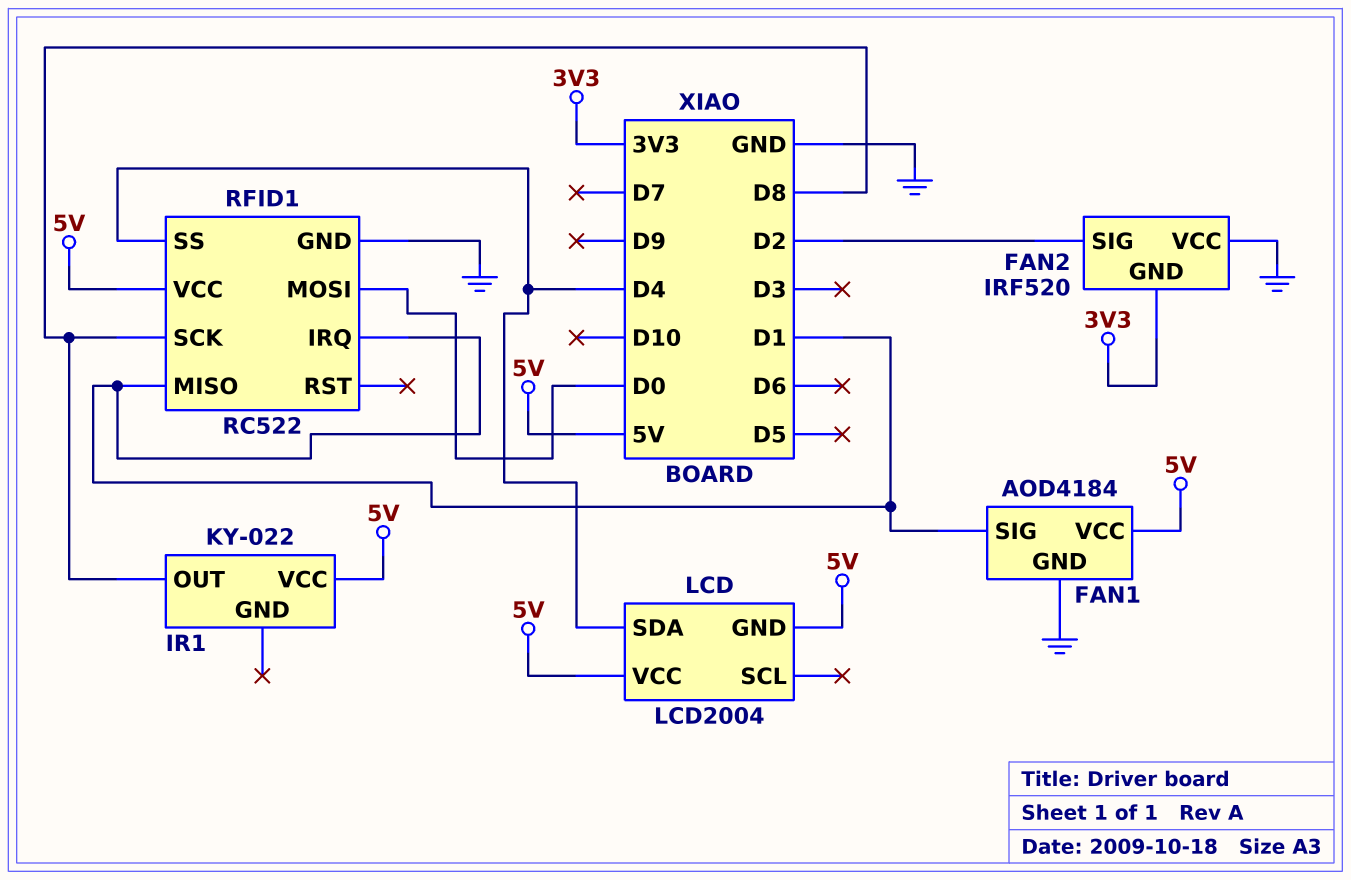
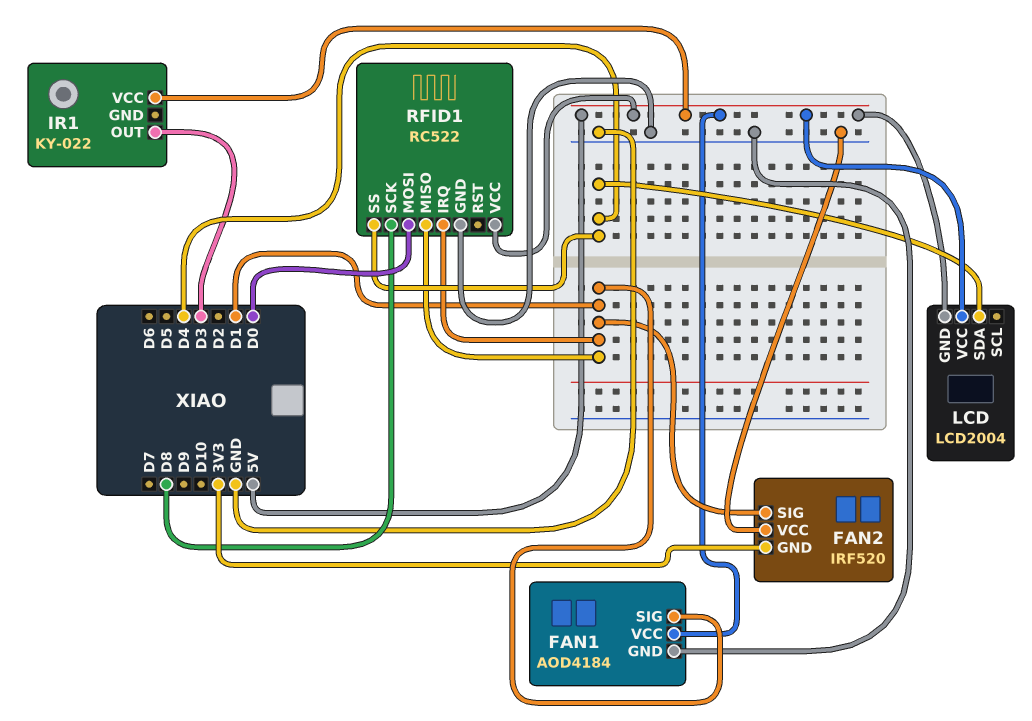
FAN2 pin SIG: D2 -> D1
IR1 pin OUT: D8 -> D3

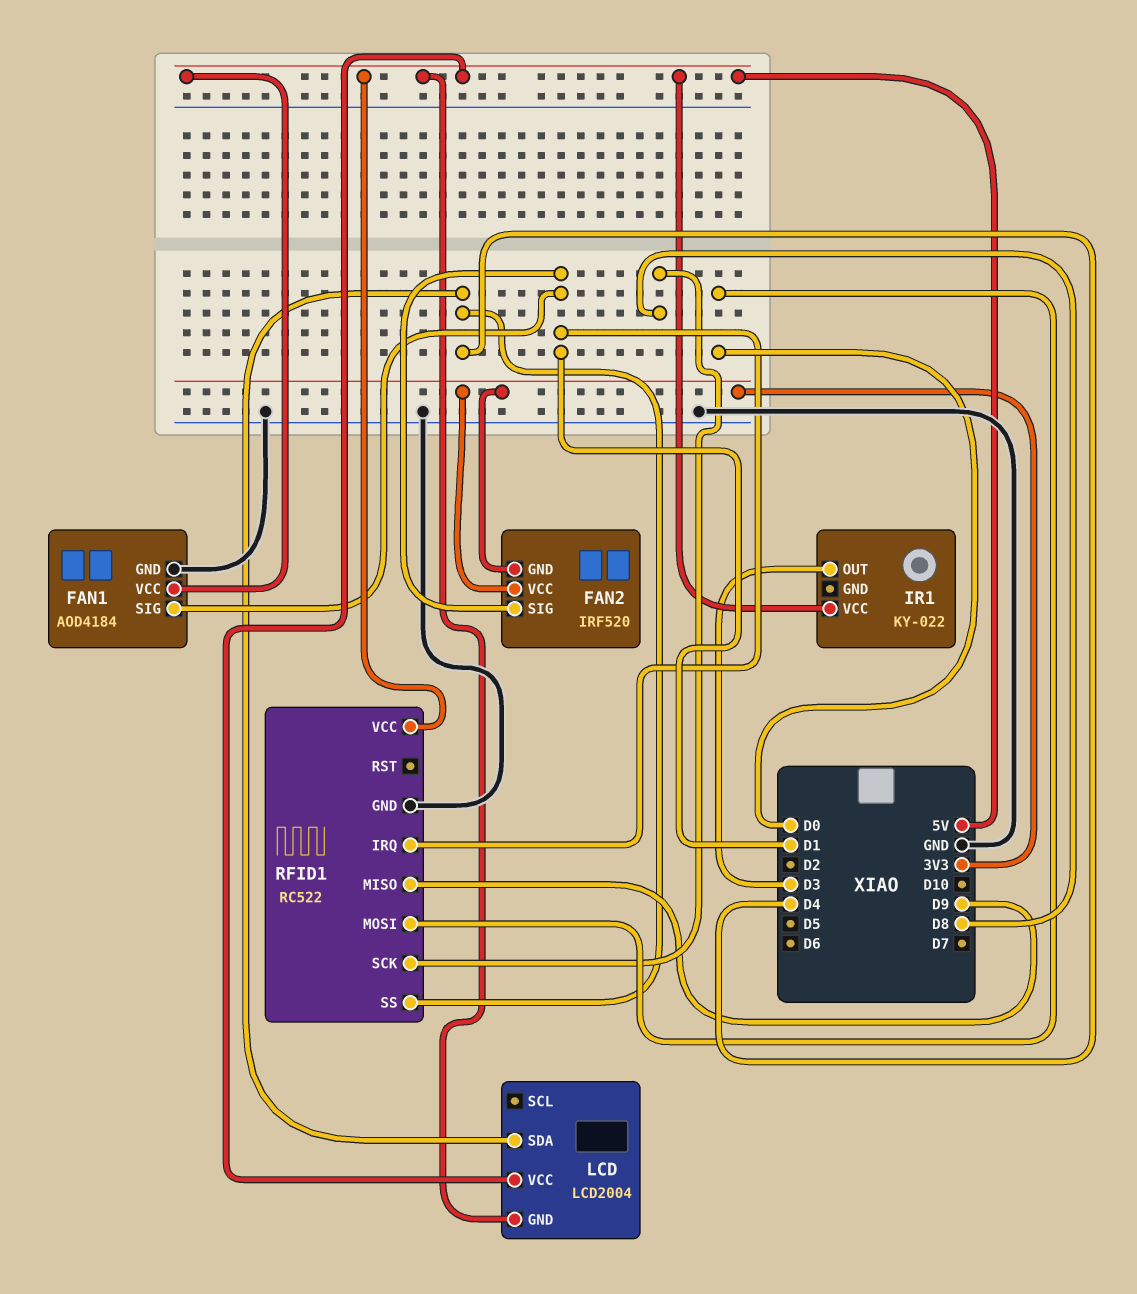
FAN2 pin VCC: GND -> 3V3
RFID1 pin MISO: D1 -> D9

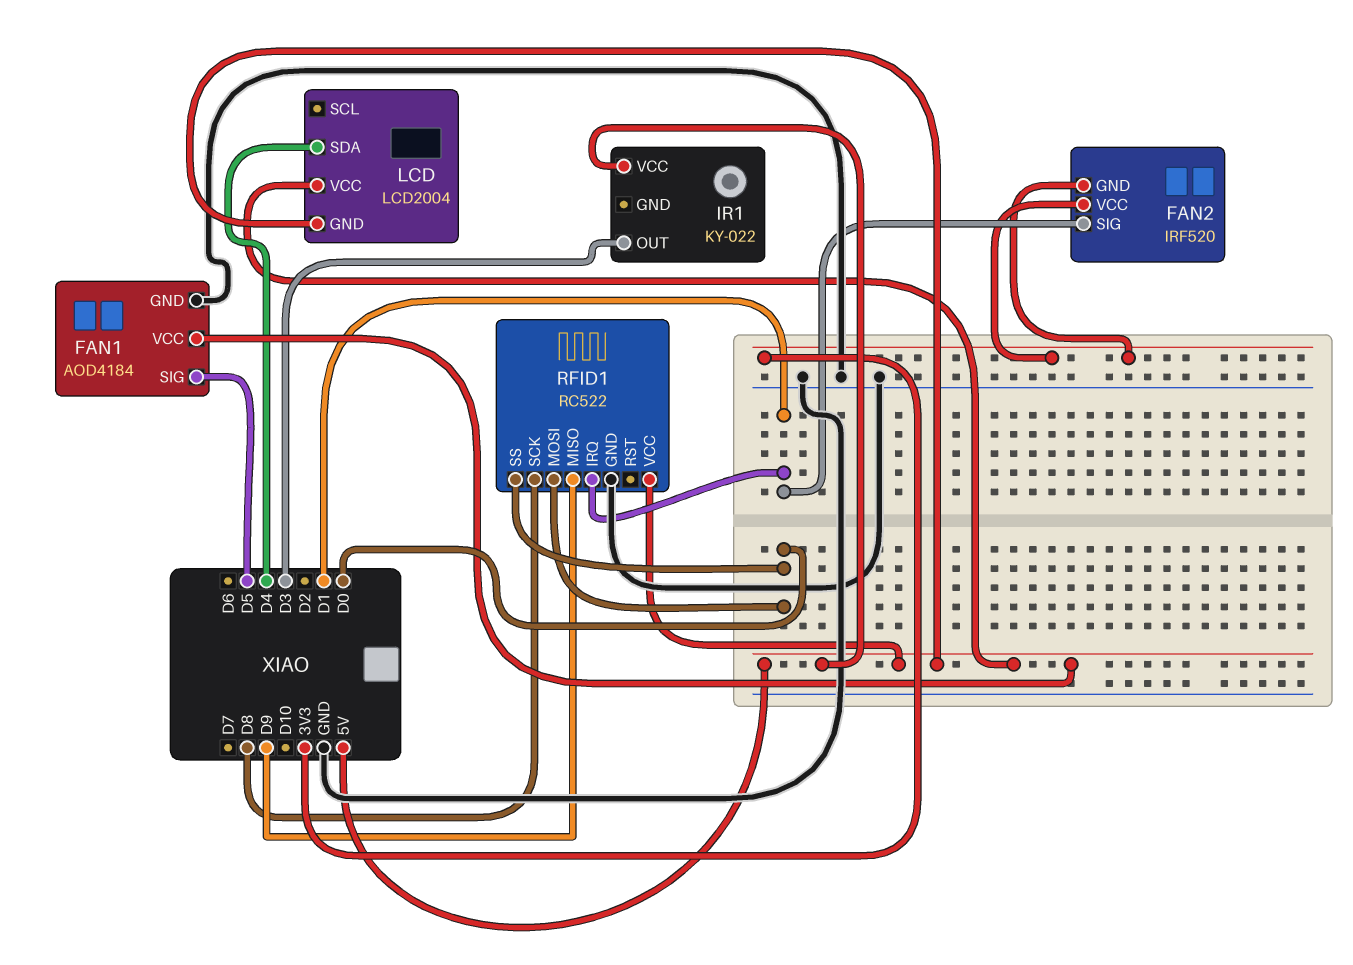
FAN1 pin SIG: D1 -> D5
RFID1 pin SS: D4 -> D0

